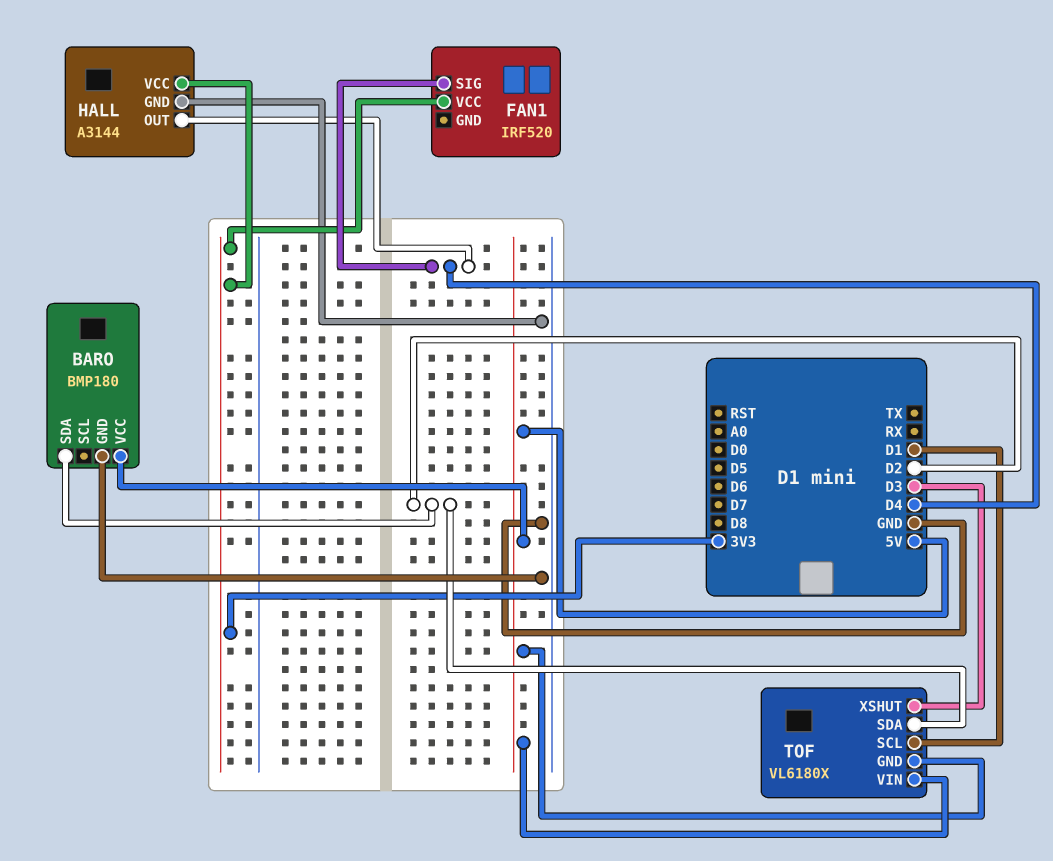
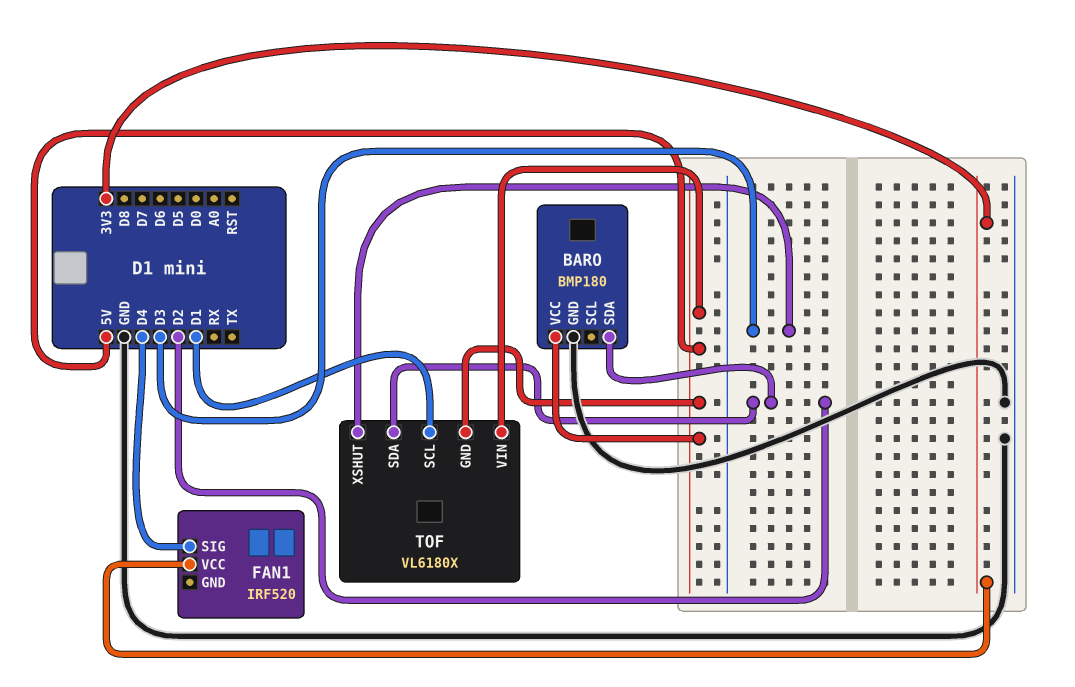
HALL: A3144 -> none
HALL pin GND: GND -> none
HALL pin OUT: D4 -> none
HALL pin VCC: 3V3 -> none

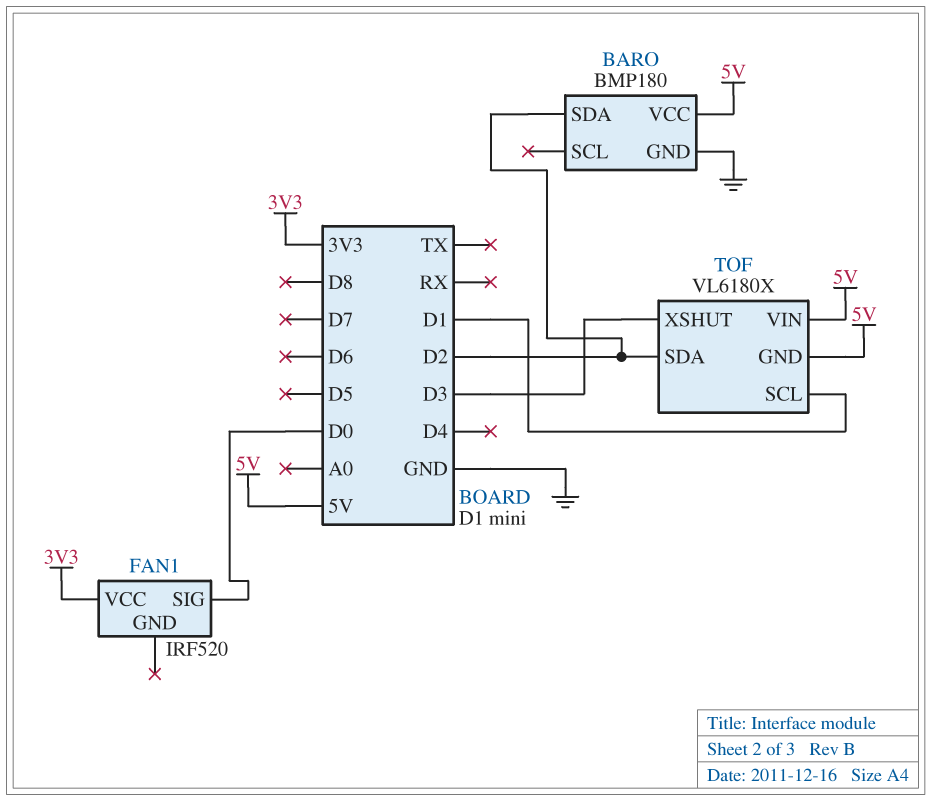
FAN1 pin SIG: D4 -> D0

